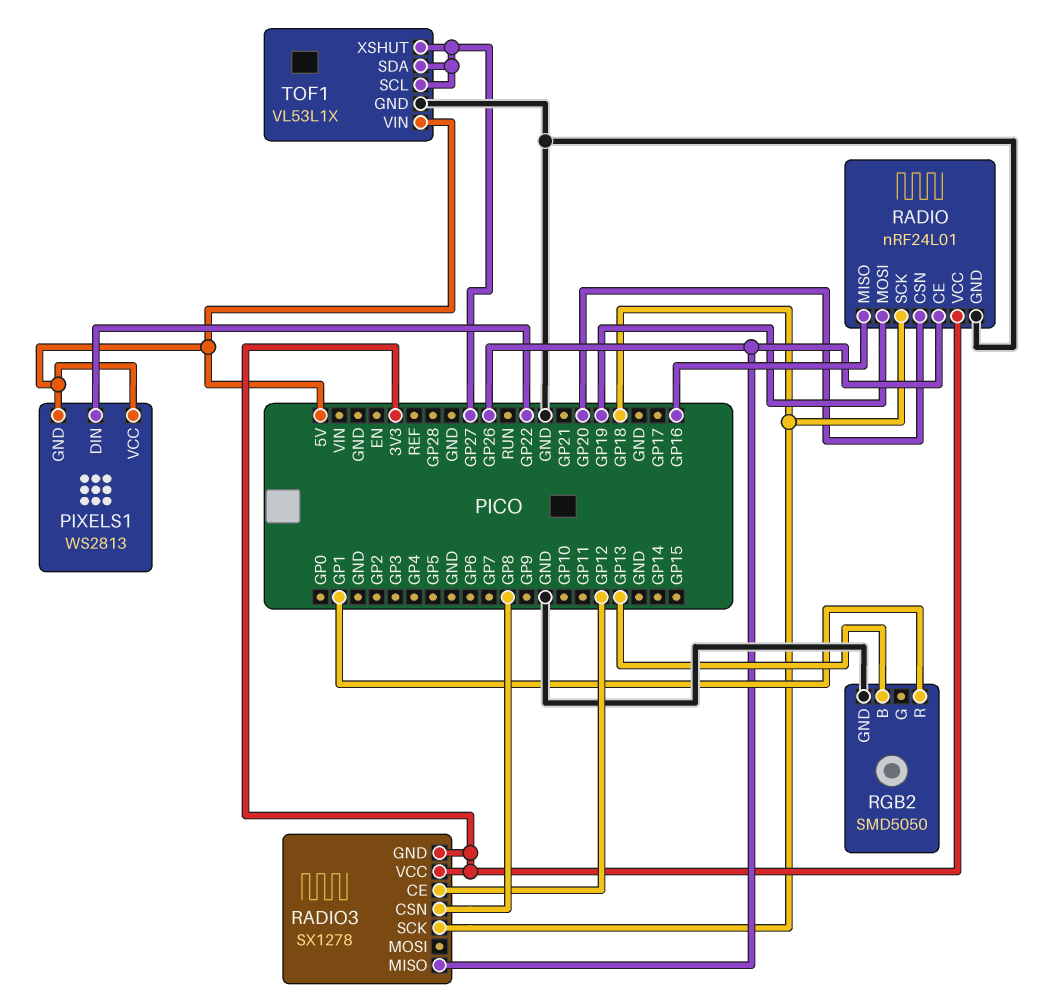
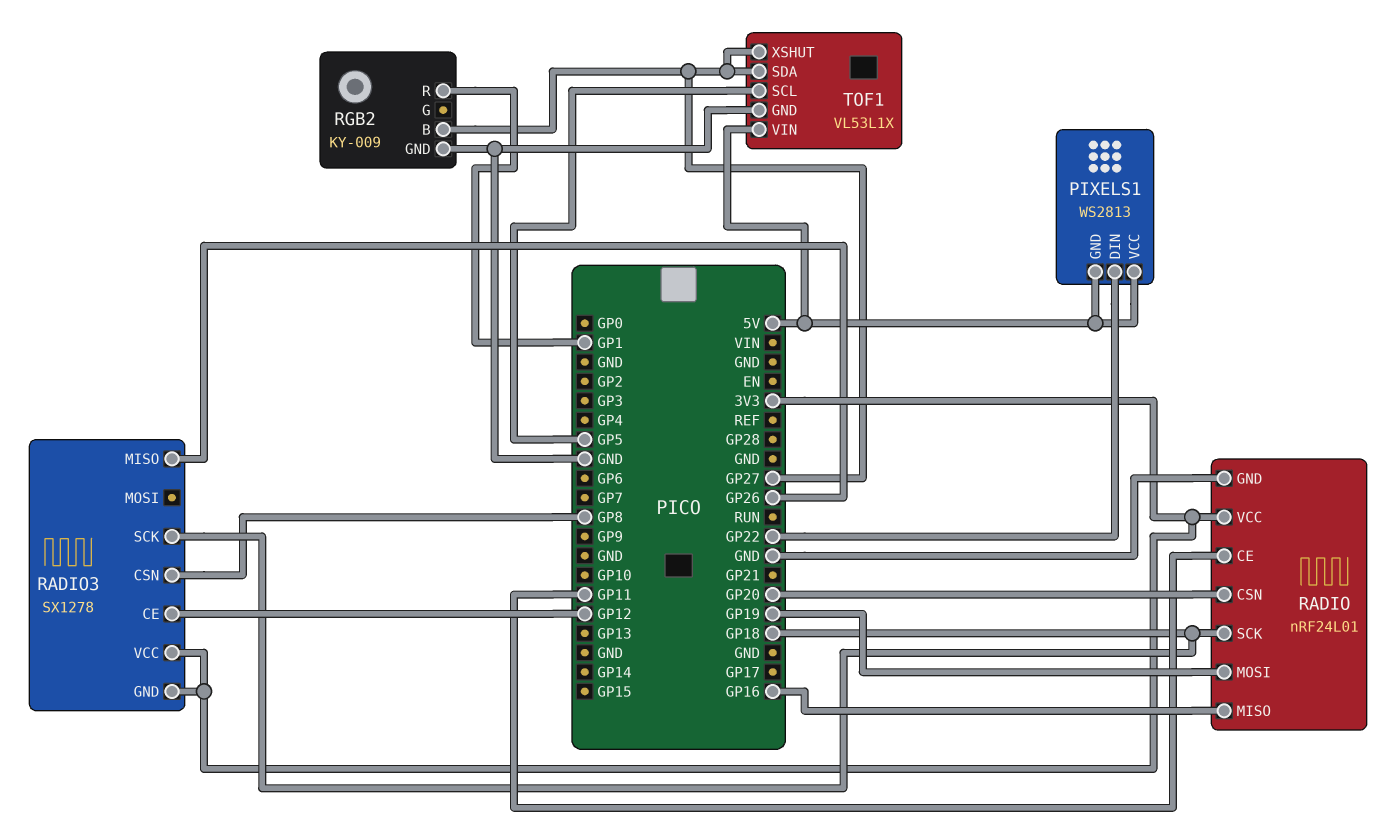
RADIO pin CE: GP26 -> GP11
RGB2: SMD5050 -> KY-009
RGB2 pin B: GP13 -> GP27
TOF1 pin SCL: GP27 -> GP5

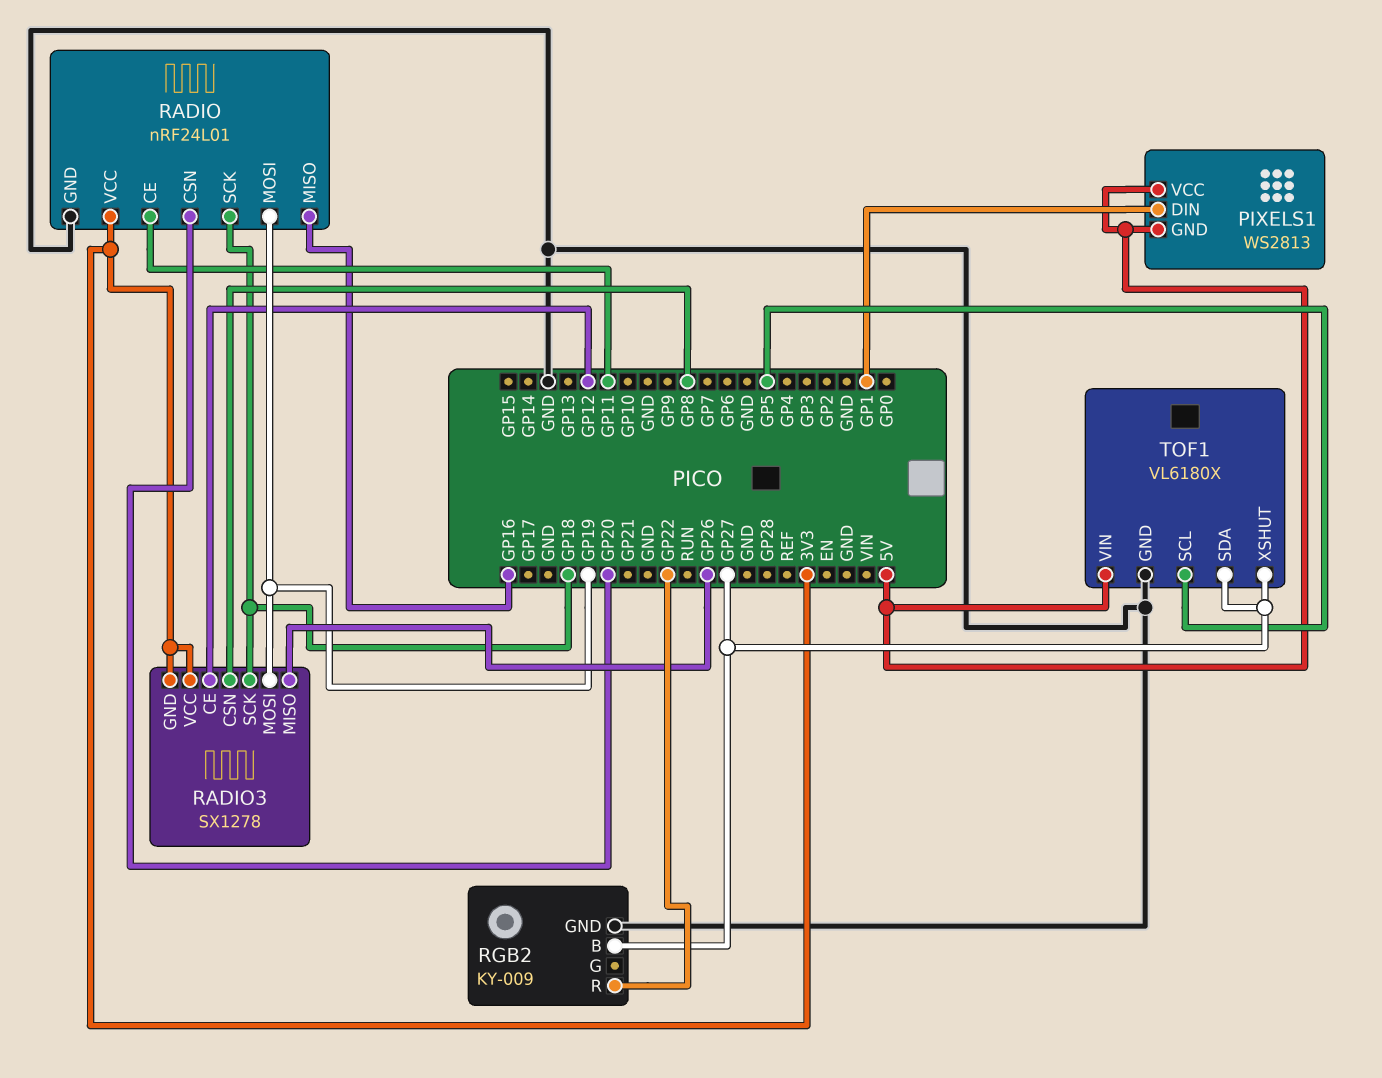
PIXELS1 pin DIN: GP22 -> GP1
RADIO3 pin MOSI: none -> GP19
RGB2 pin R: GP1 -> GP22
TOF1: VL53L1X -> VL6180X

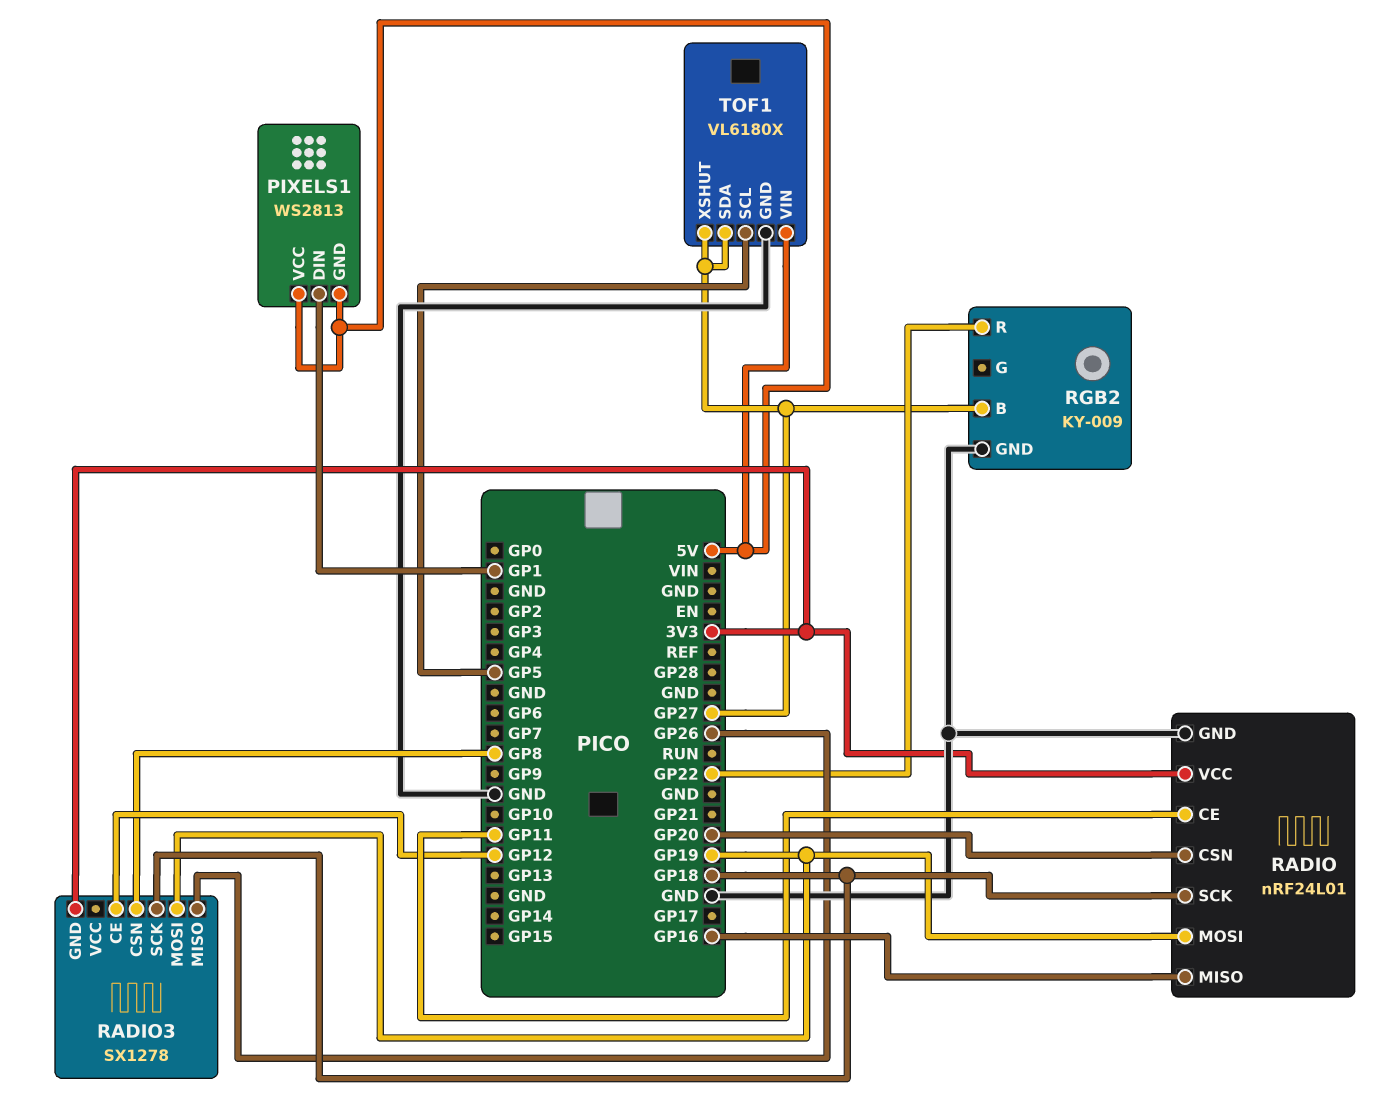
RADIO3 pin VCC: 3V3 -> none

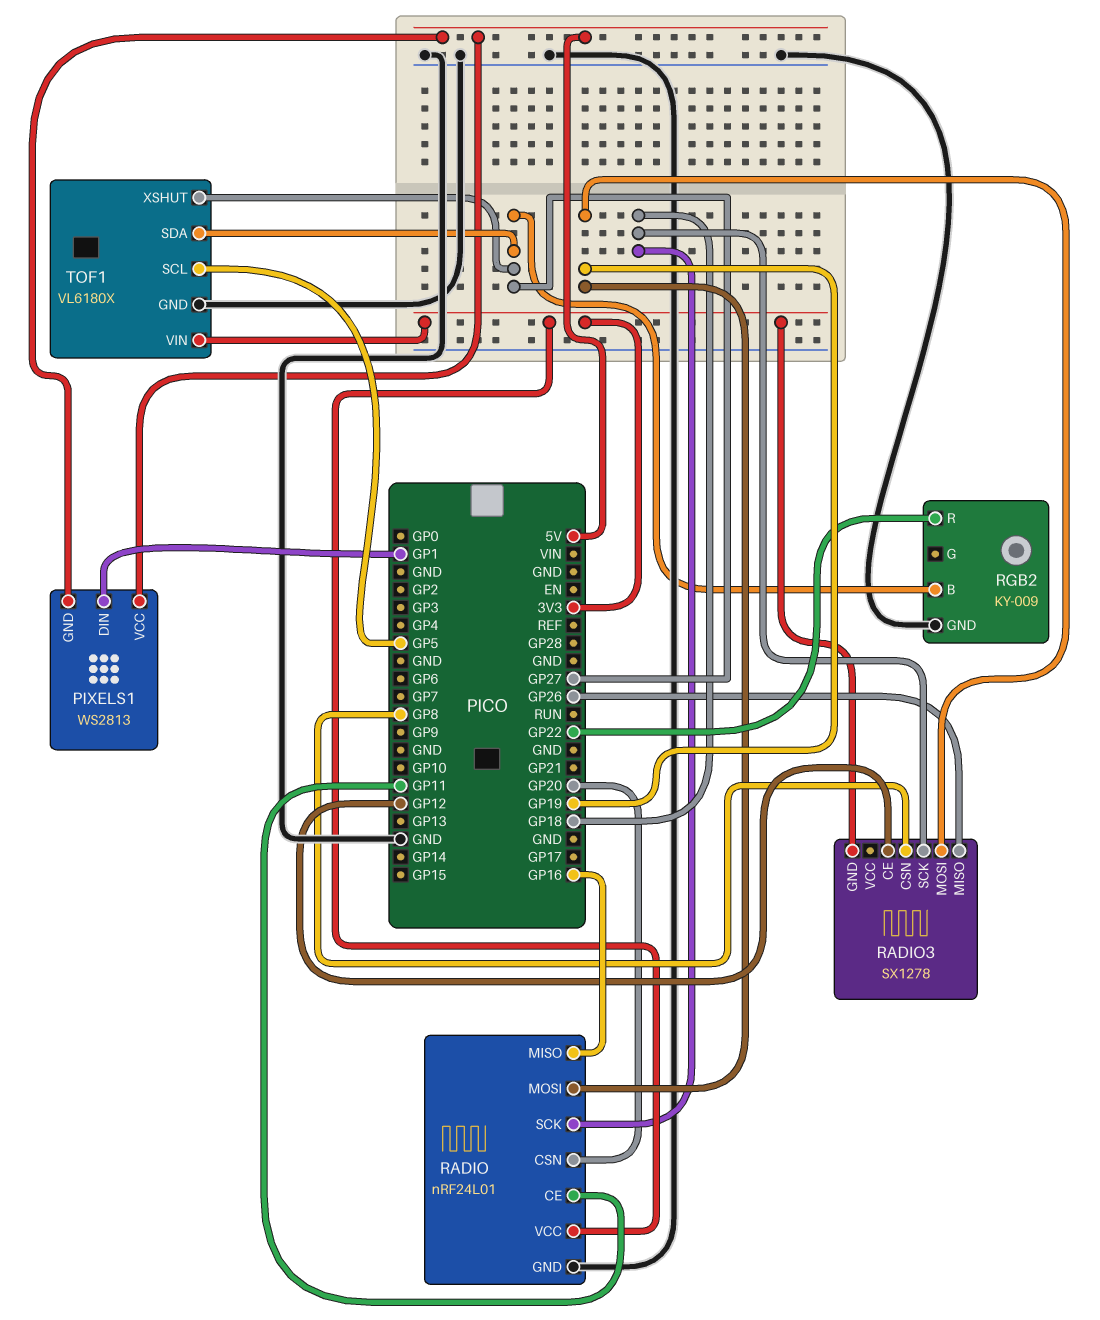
TOF1 pin VIN: 5V -> 3V3

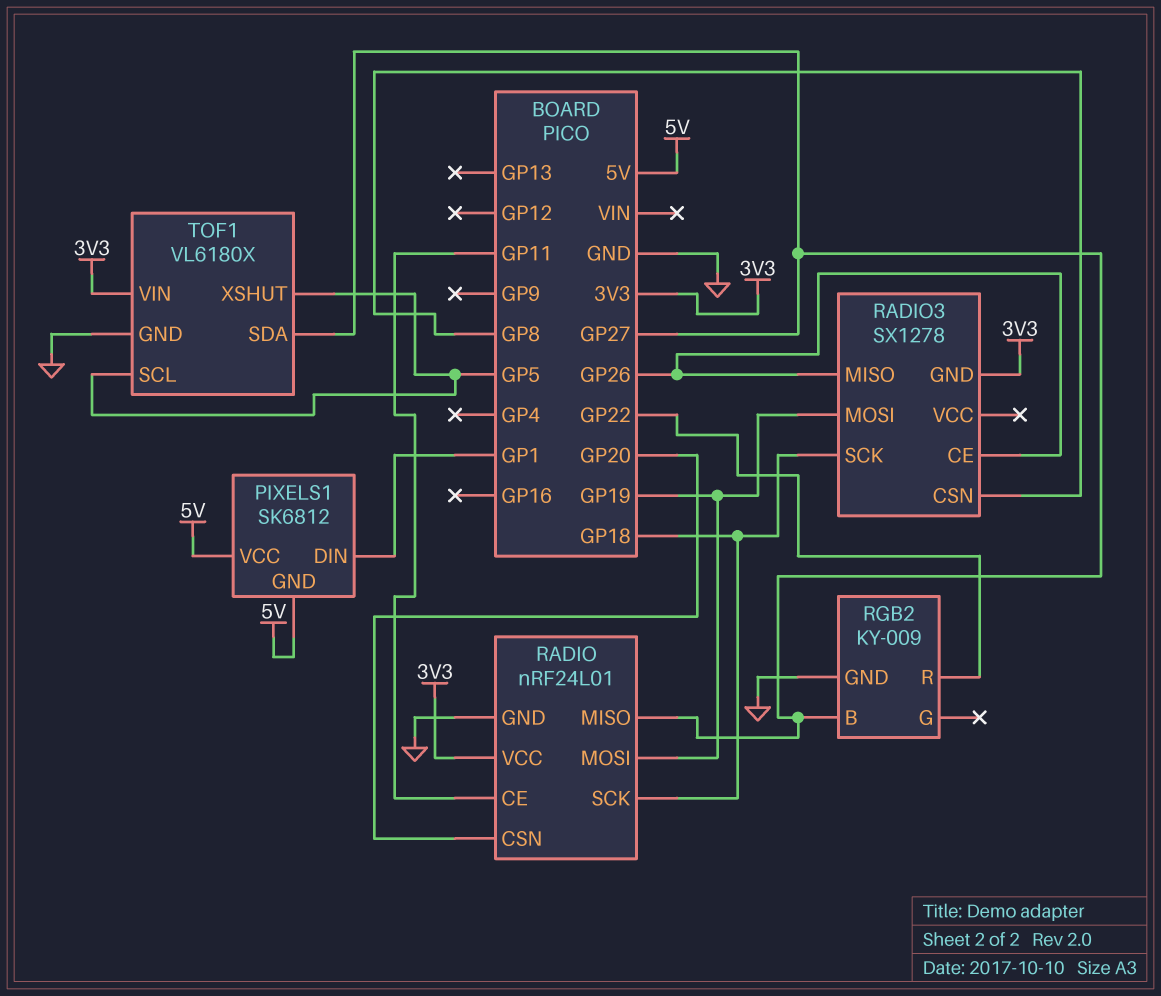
PIXELS1: WS2813 -> SK6812
RADIO pin MISO: GP16 -> GP27
RADIO3 pin CE: GP12 -> GP26
TOF1 pin XSHUT: GP27 -> GP5

